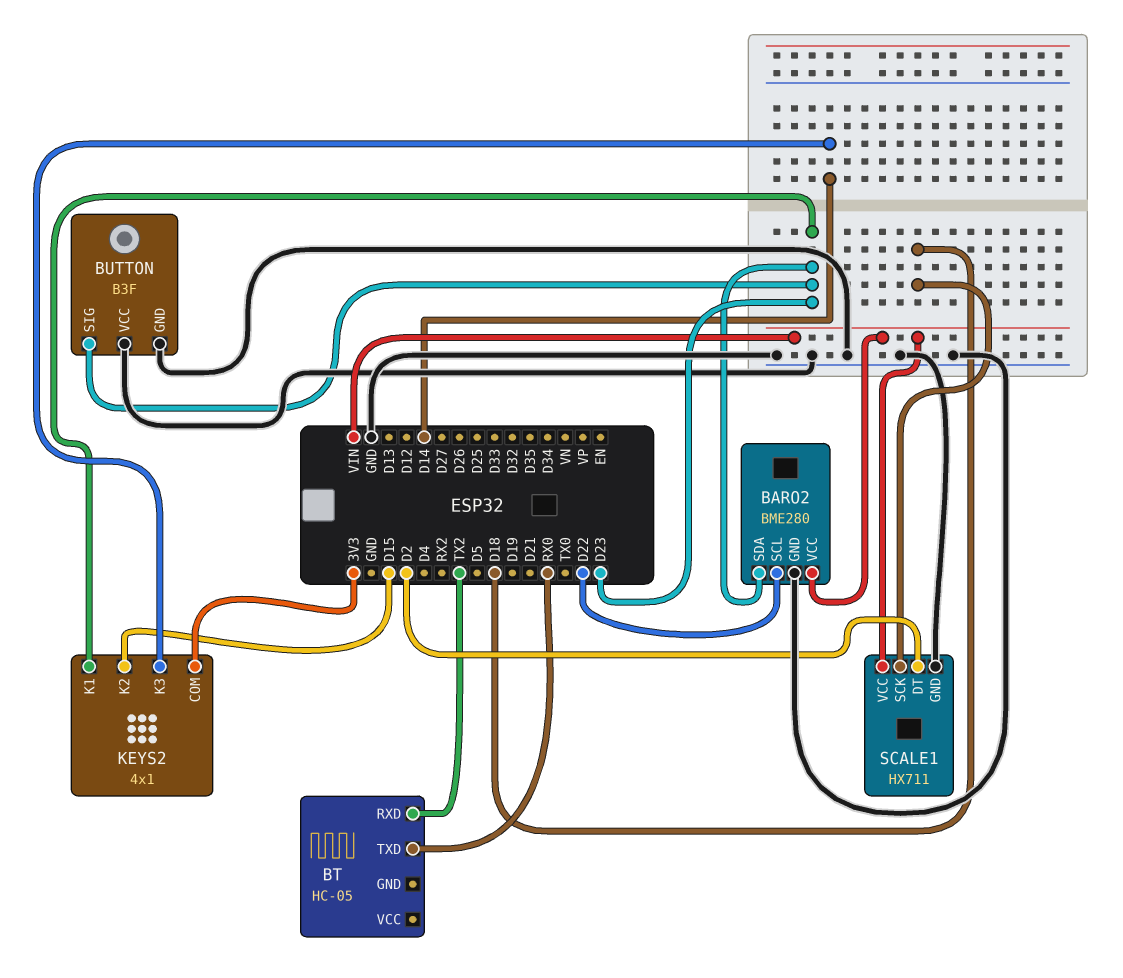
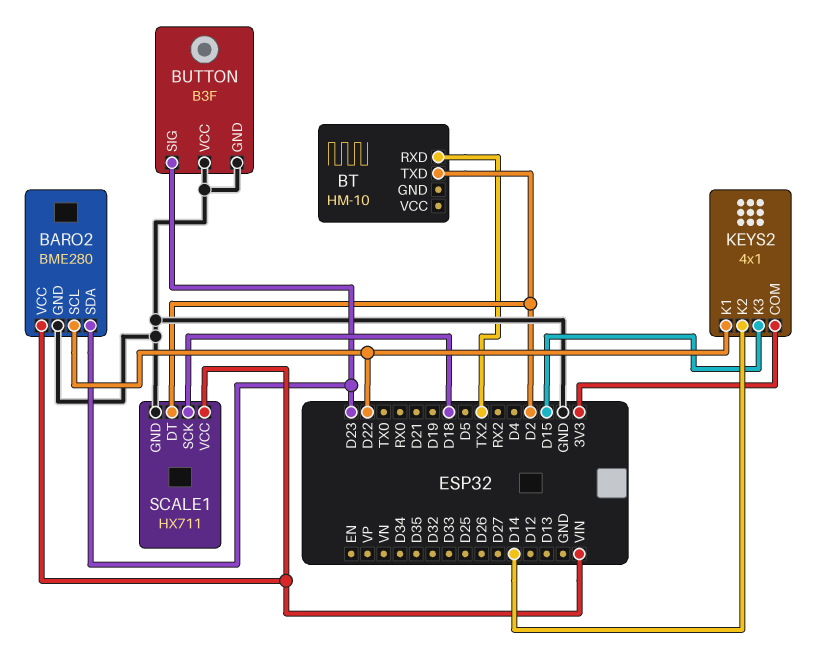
BT: HC-05 -> HM-10
BT pin TXD: RX0 -> D2
KEYS2 pin K1: D23 -> D22
KEYS2 pin K2: D15 -> D14
KEYS2 pin K3: D14 -> D15

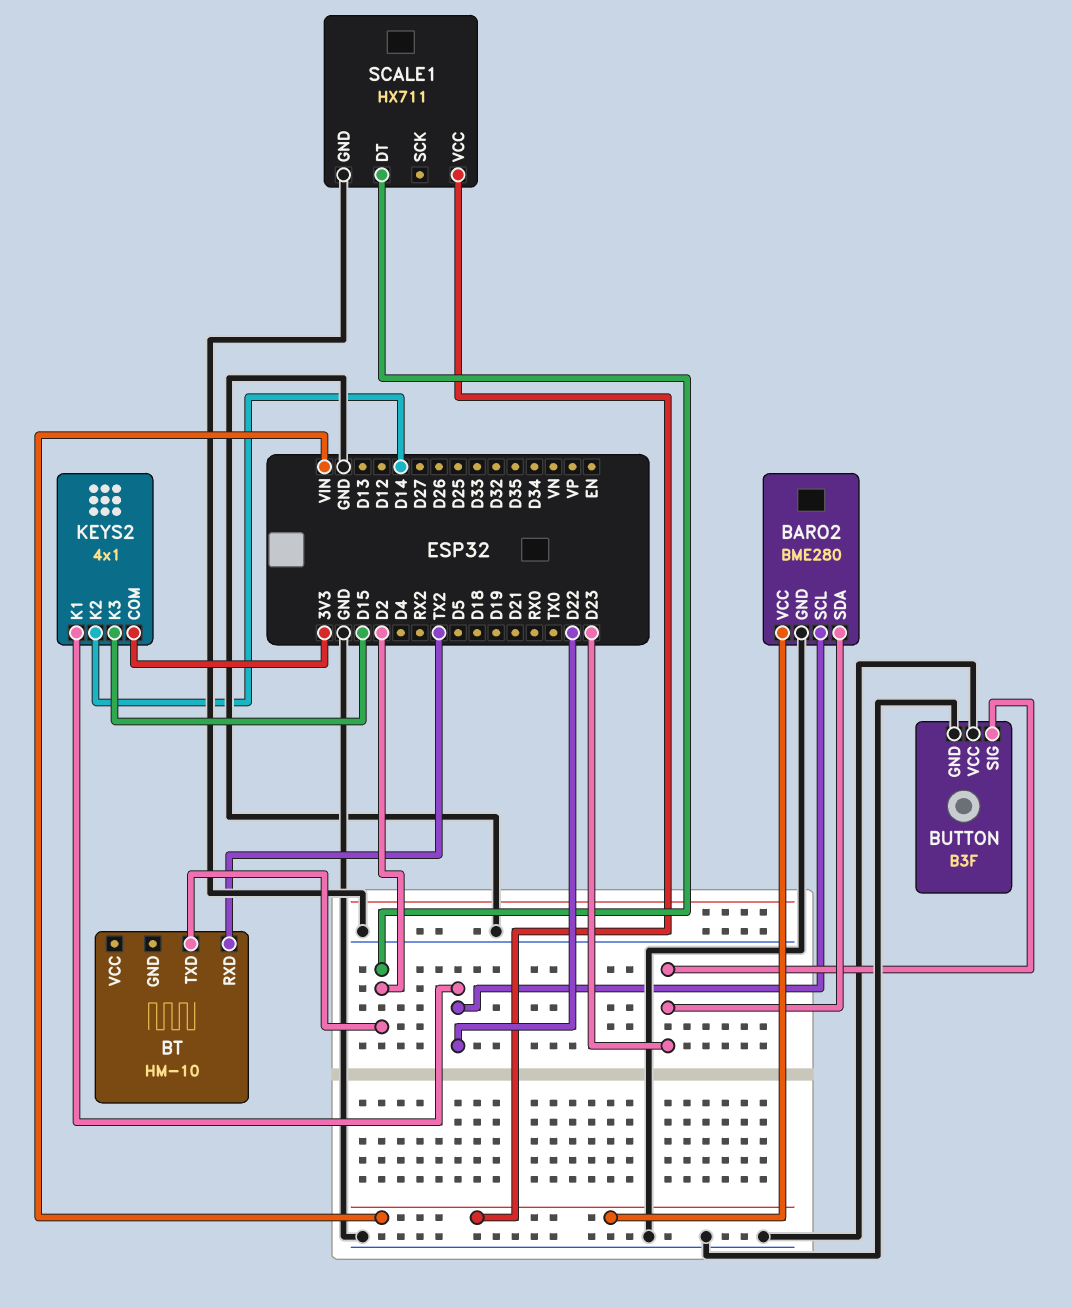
SCALE1 pin SCK: D18 -> none

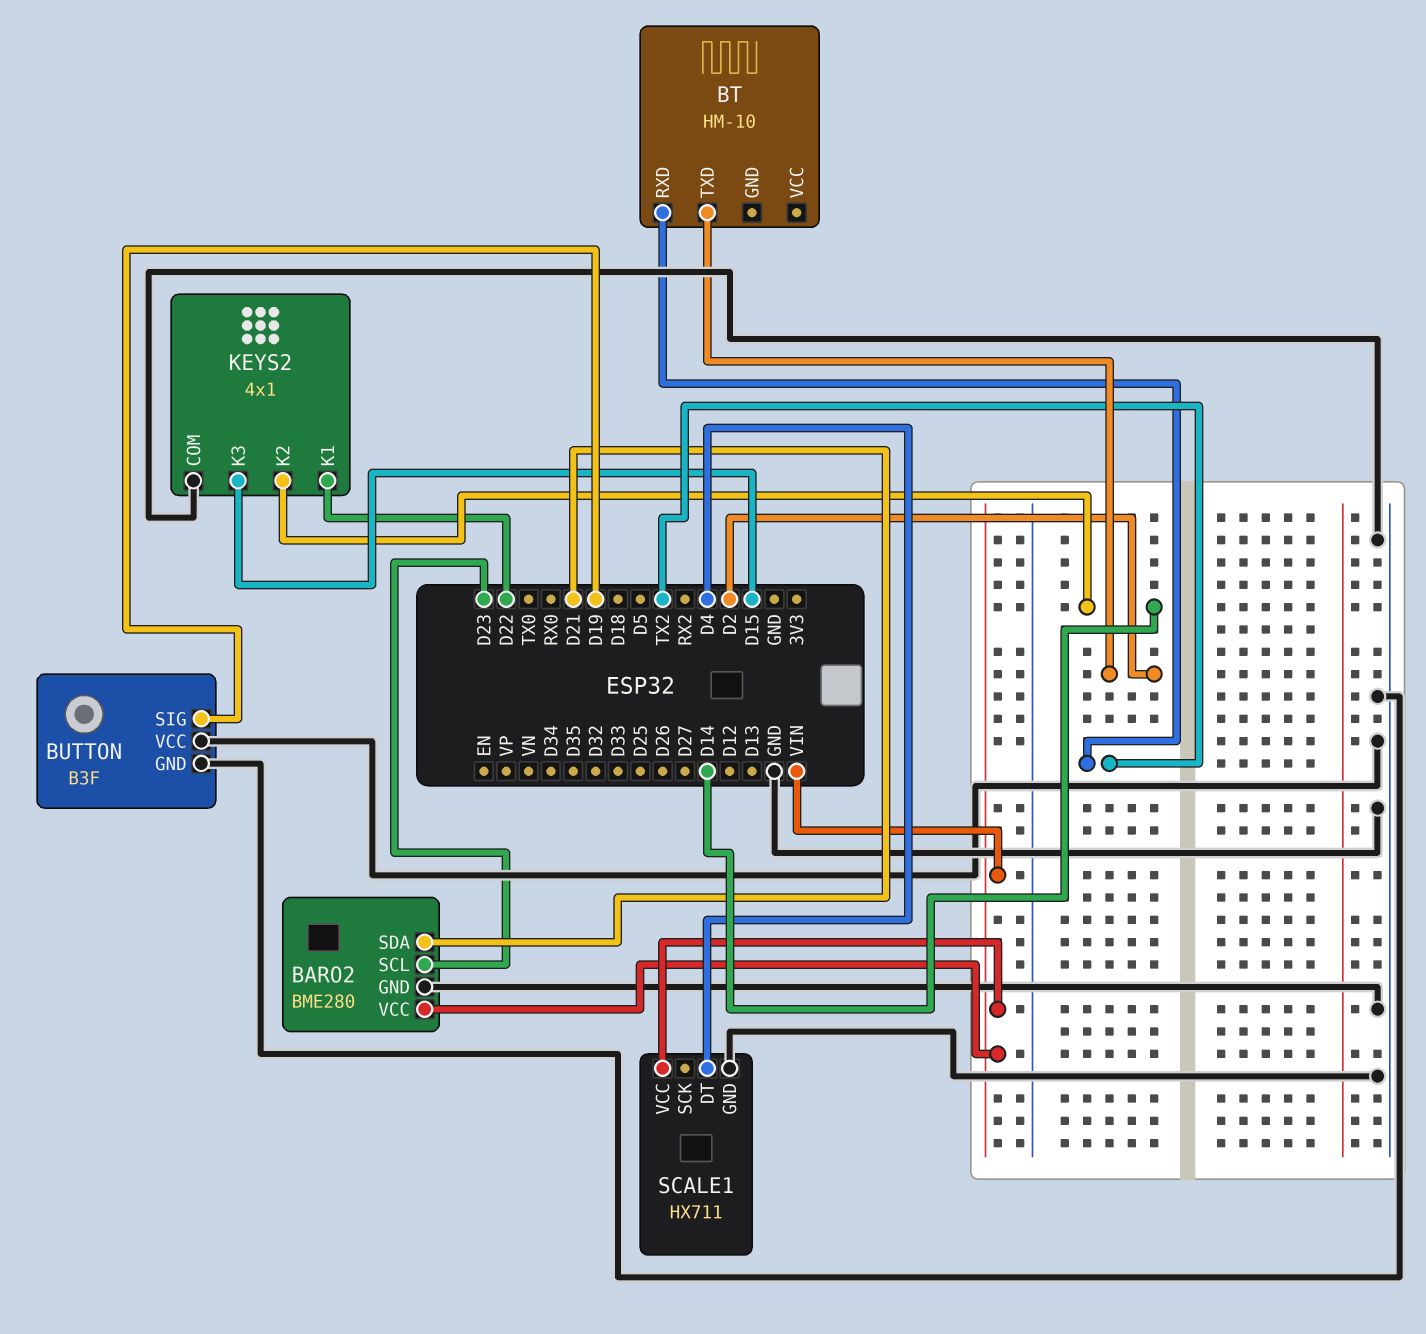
BARO2 pin SCL: D22 -> D23
BARO2 pin SDA: D23 -> D21
BUTTON pin SIG: D23 -> D19
KEYS2 pin COM: 3V3 -> GND
SCALE1 pin DT: D2 -> D4

